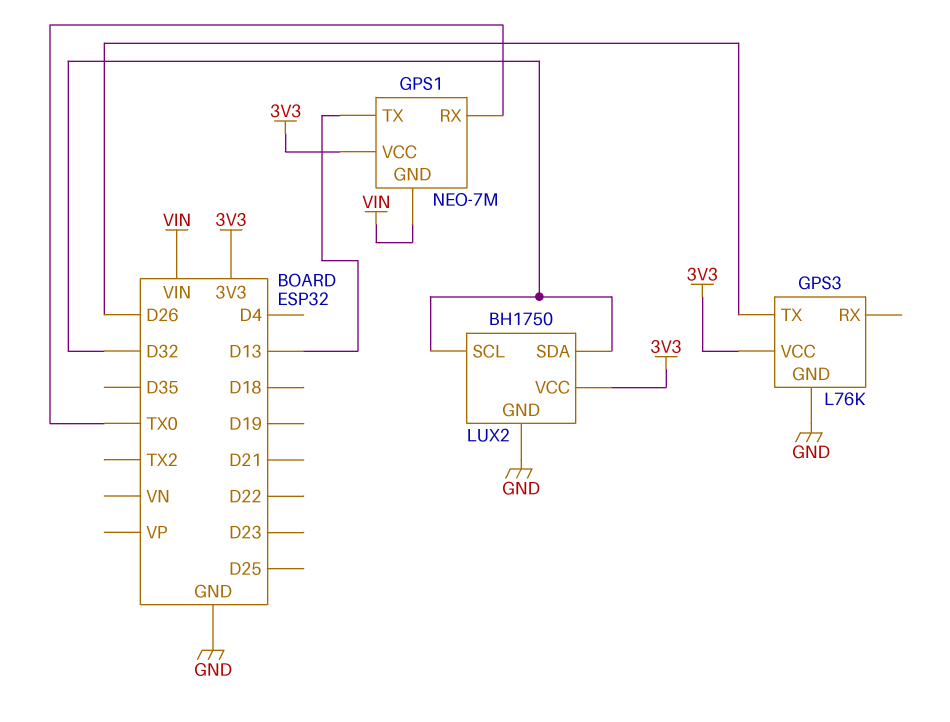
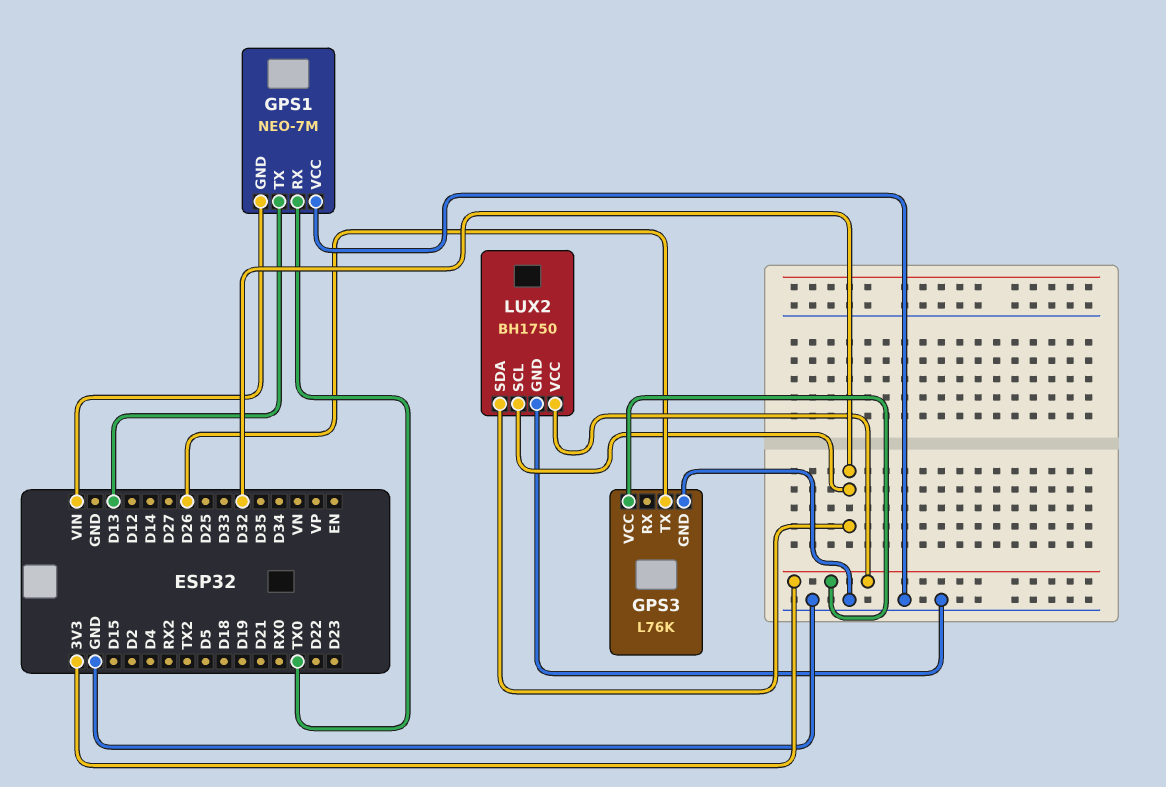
GPS1 pin VCC: 3V3 -> GND

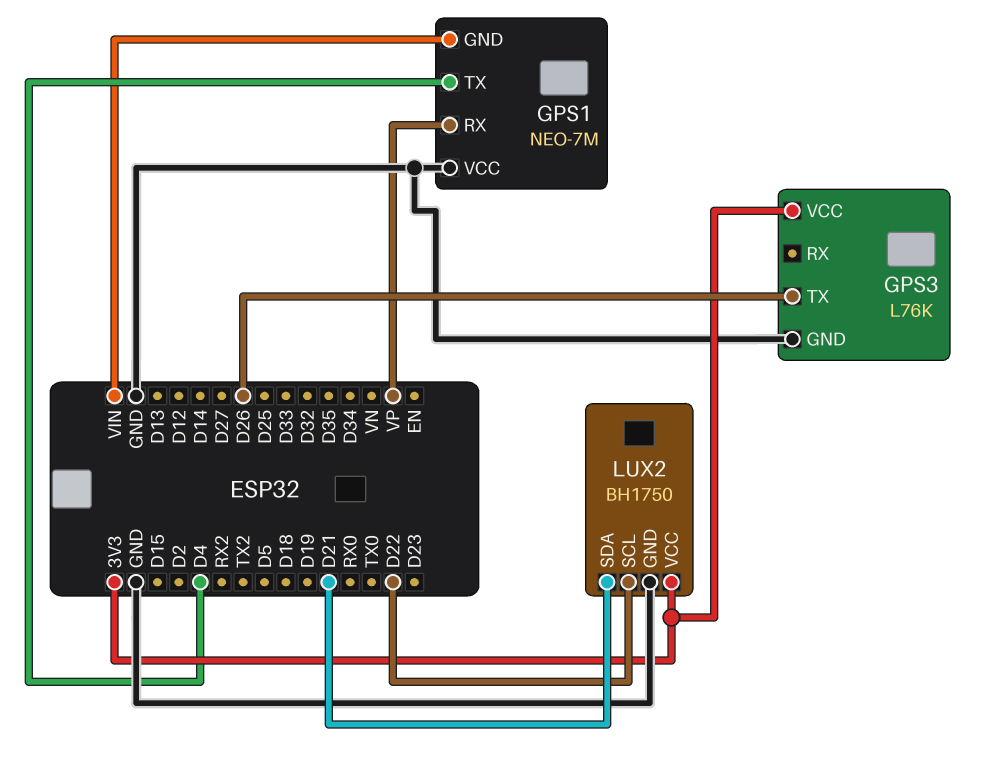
GPS1 pin RX: TX0 -> VP
GPS1 pin TX: D13 -> D4
LUX2 pin SCL: D32 -> D22
LUX2 pin SDA: D32 -> D21

